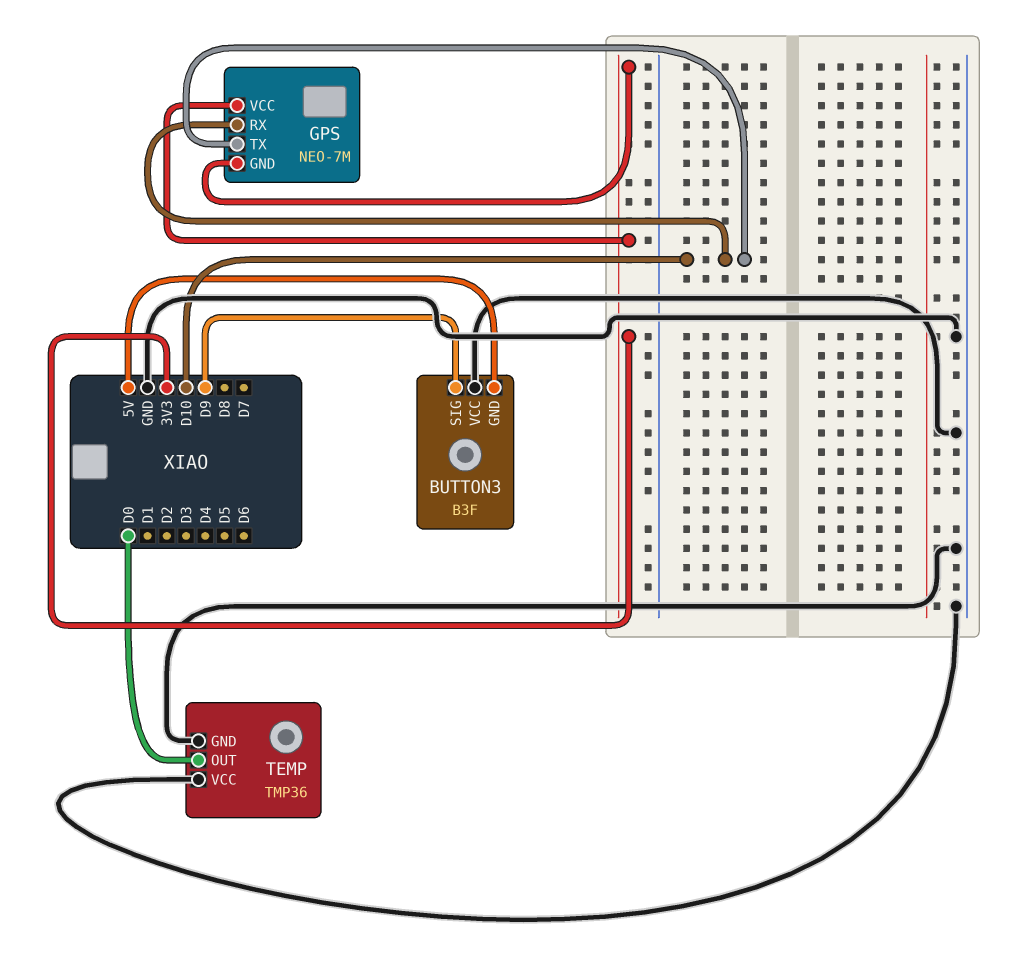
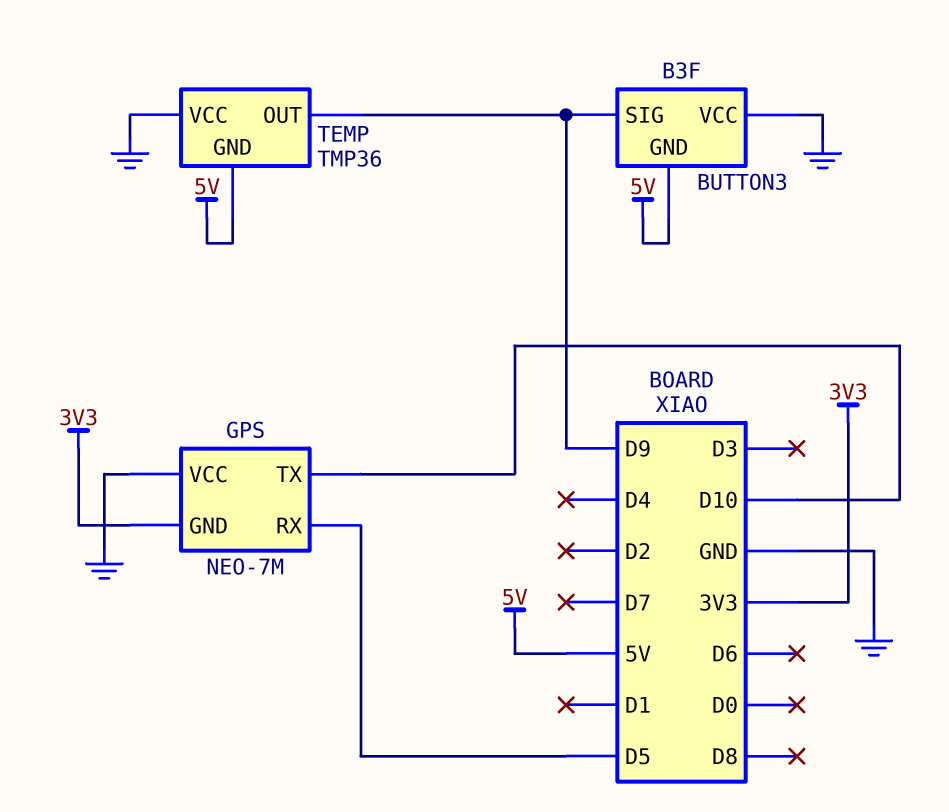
GPS pin RX: D10 -> D5
GPS pin VCC: 3V3 -> GND
TEMP pin GND: GND -> 5V
TEMP pin OUT: D0 -> D9

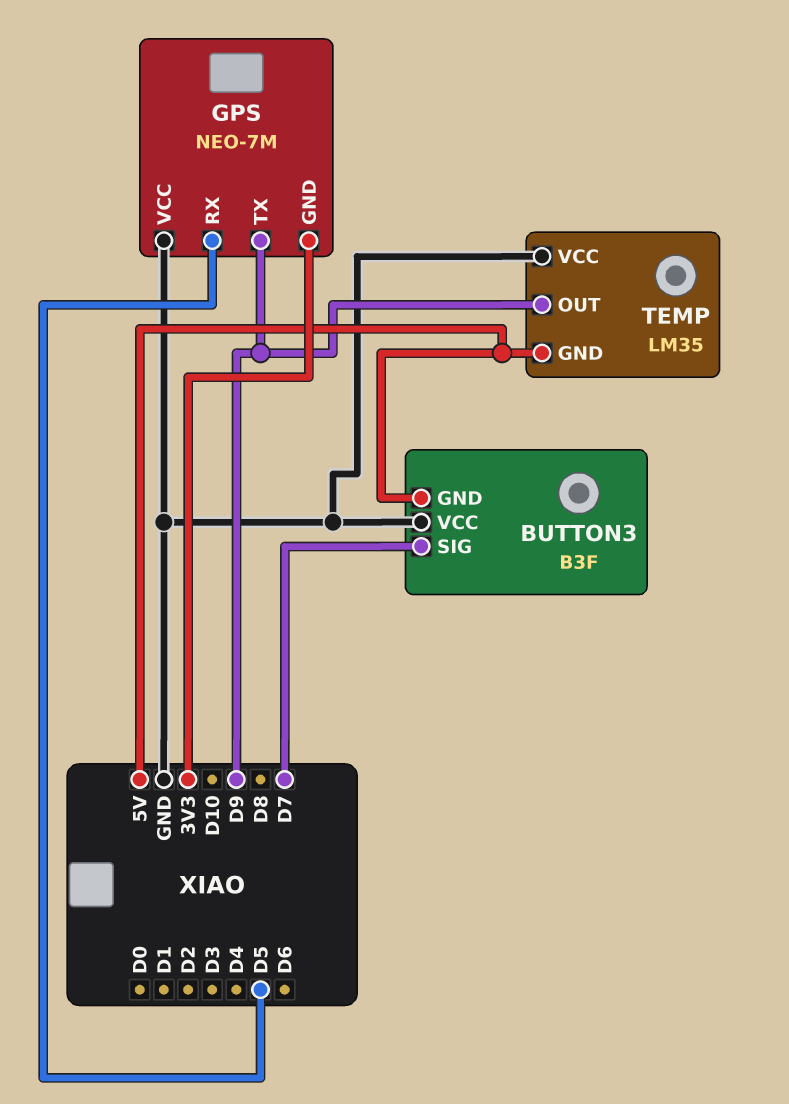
BUTTON3 pin SIG: D9 -> D7
GPS pin TX: D10 -> D9
TEMP: TMP36 -> LM35

